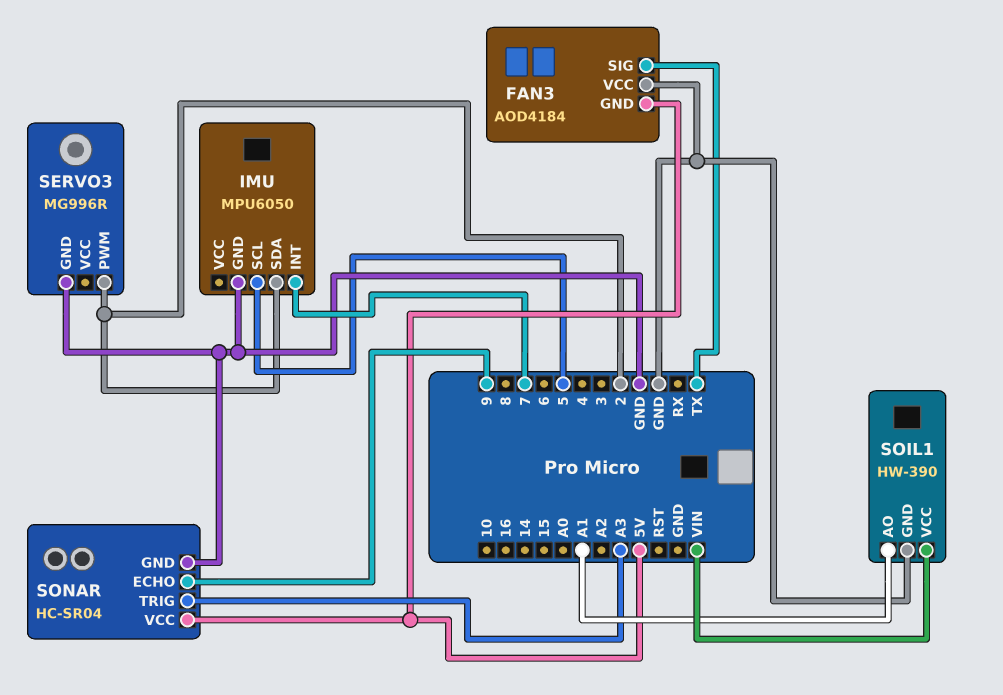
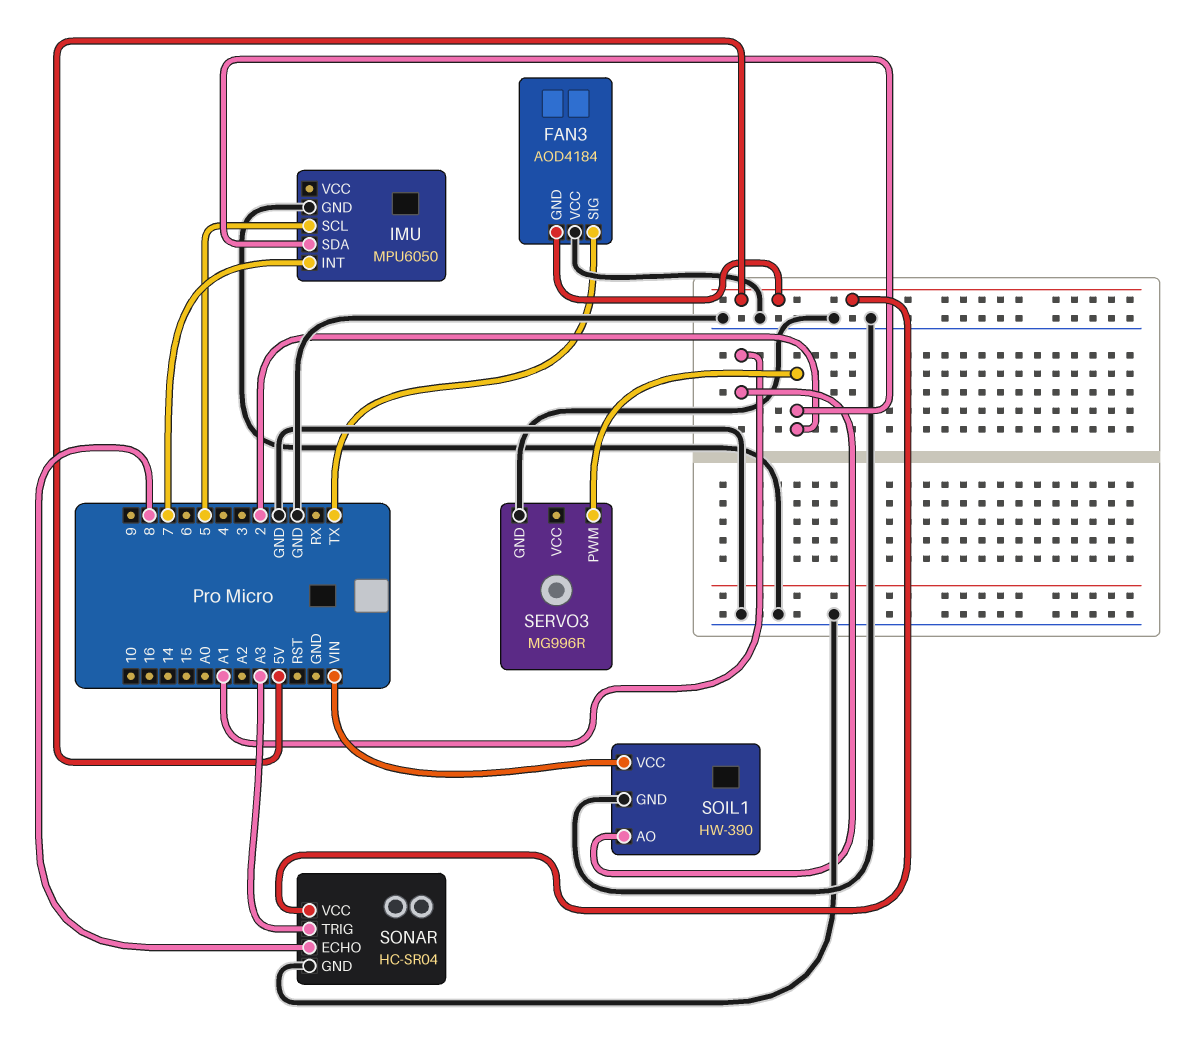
SONAR pin ECHO: 9 -> 8

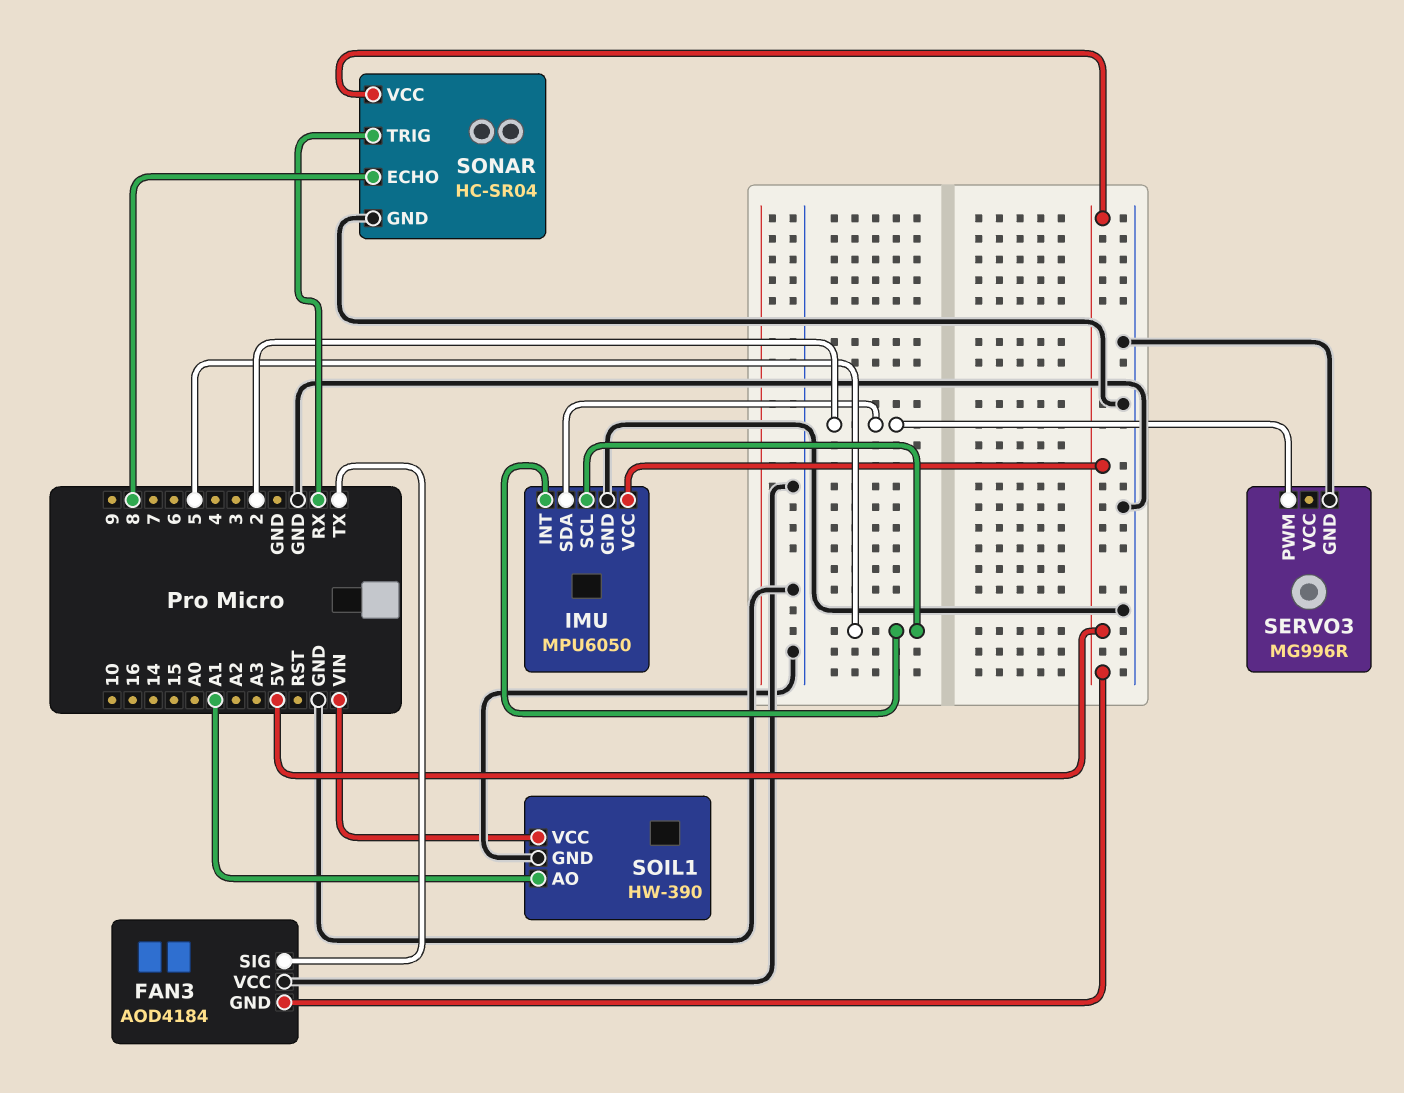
IMU pin INT: 7 -> 5
IMU pin VCC: none -> 5V
SONAR pin TRIG: A3 -> RX

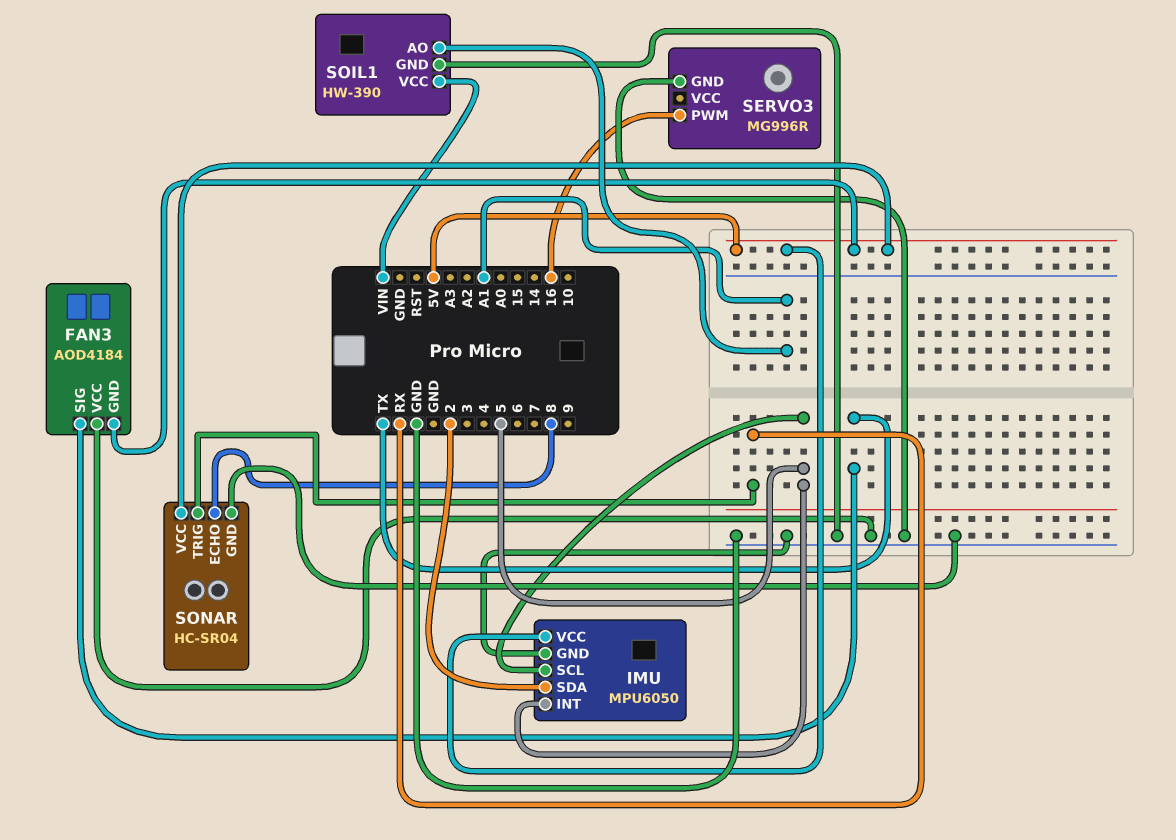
SERVO3 pin PWM: 2 -> 16

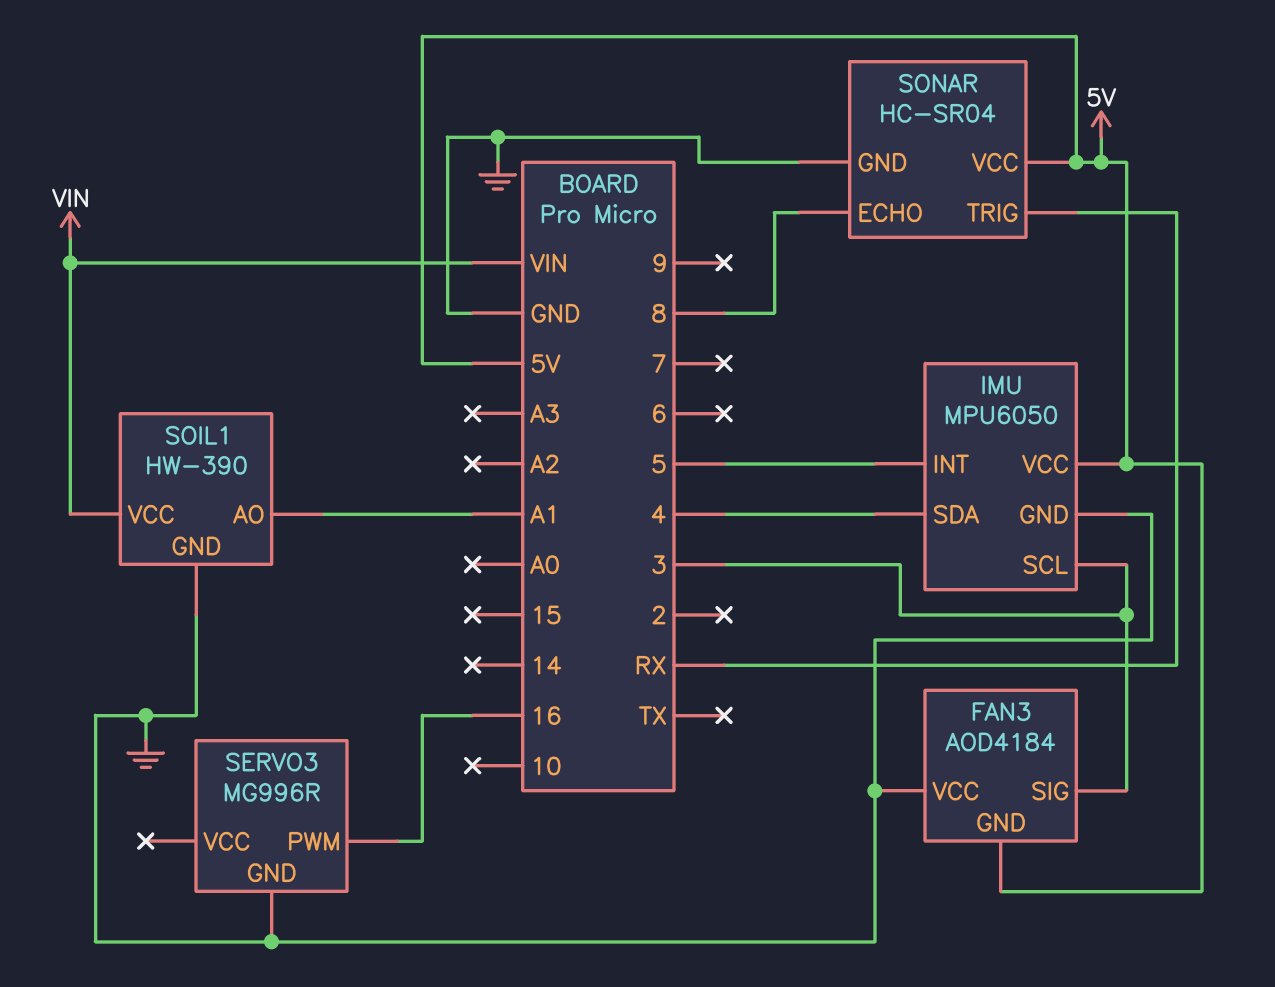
FAN3 pin SIG: TX -> 3
IMU pin SCL: 5 -> 3
IMU pin SDA: 2 -> 4

